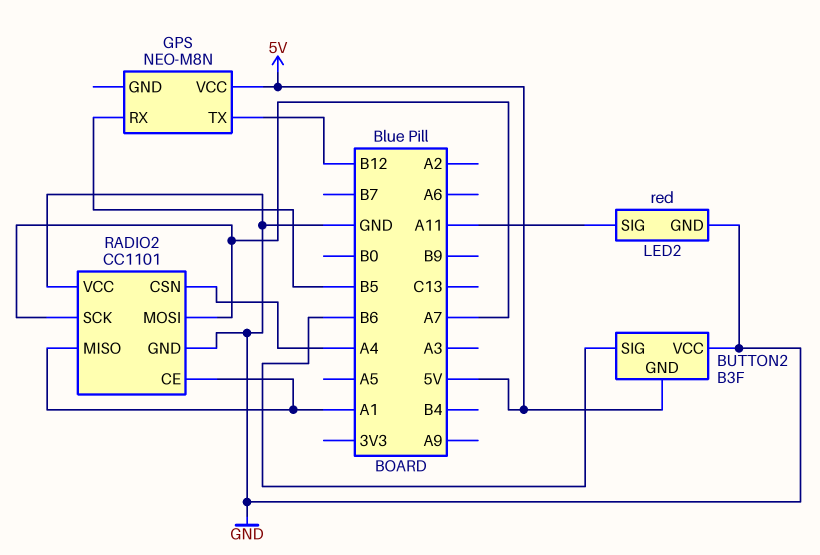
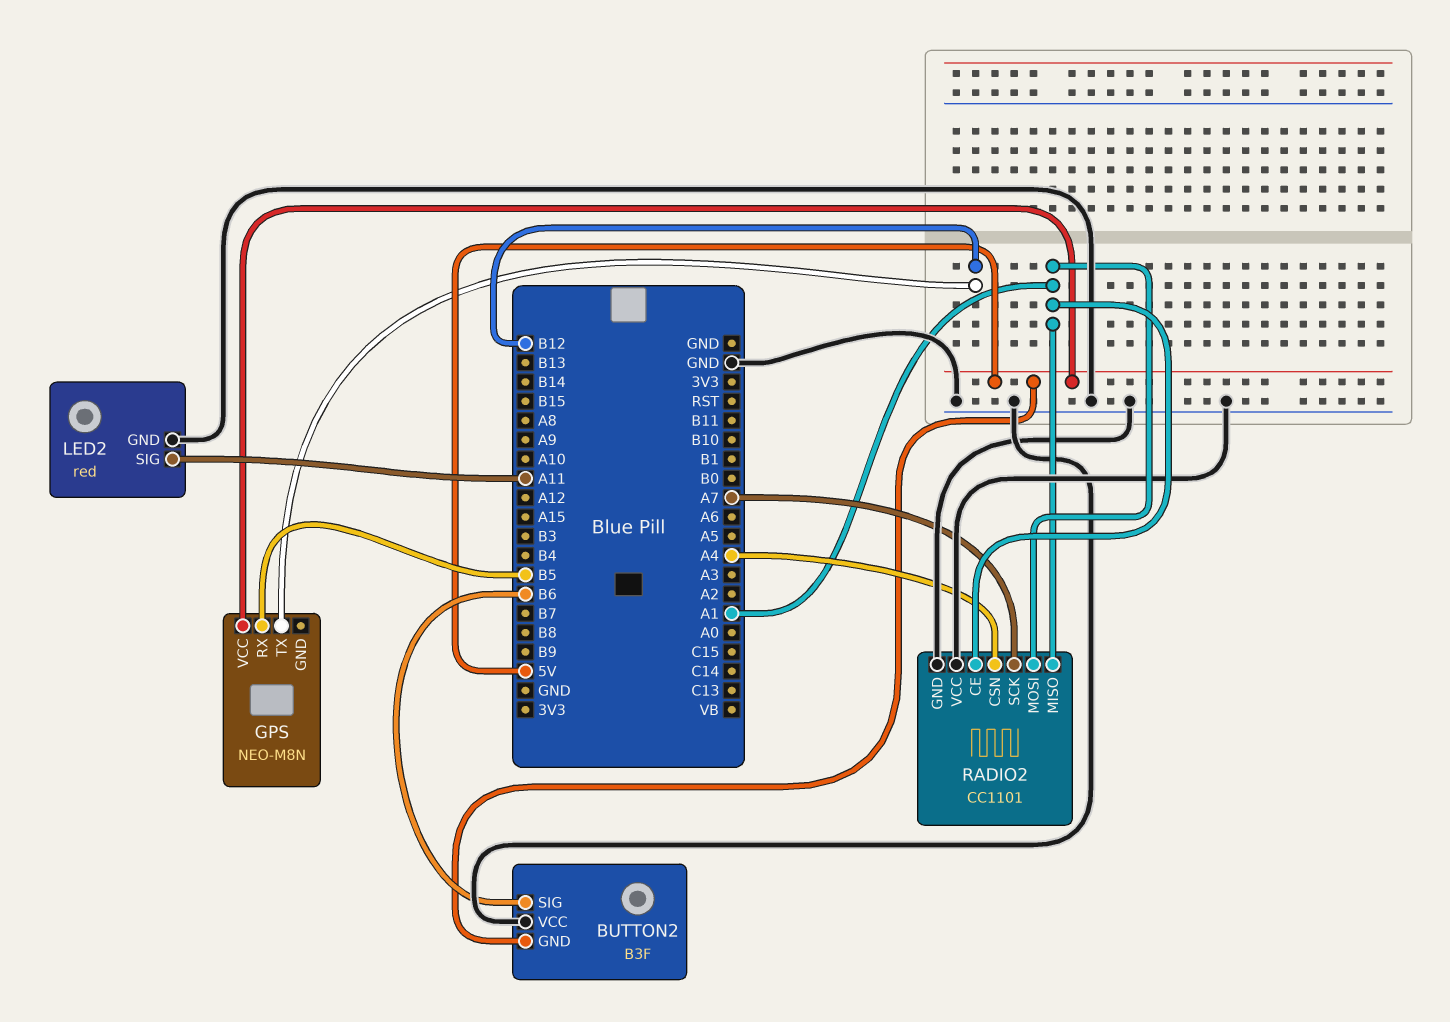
RADIO2 pin MOSI: A7 -> A1

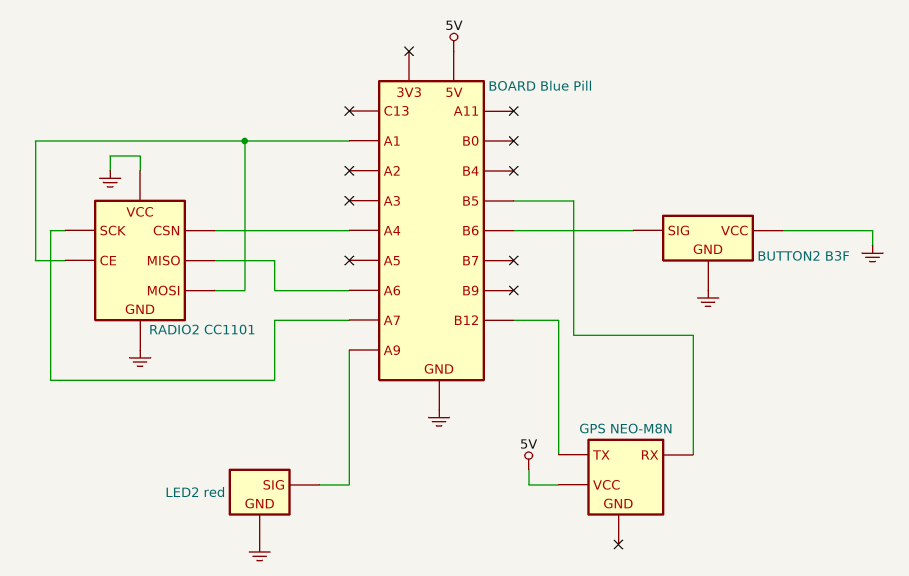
BUTTON2 pin GND: 5V -> GND
LED2 pin SIG: A11 -> A9
RADIO2 pin MISO: A1 -> A6

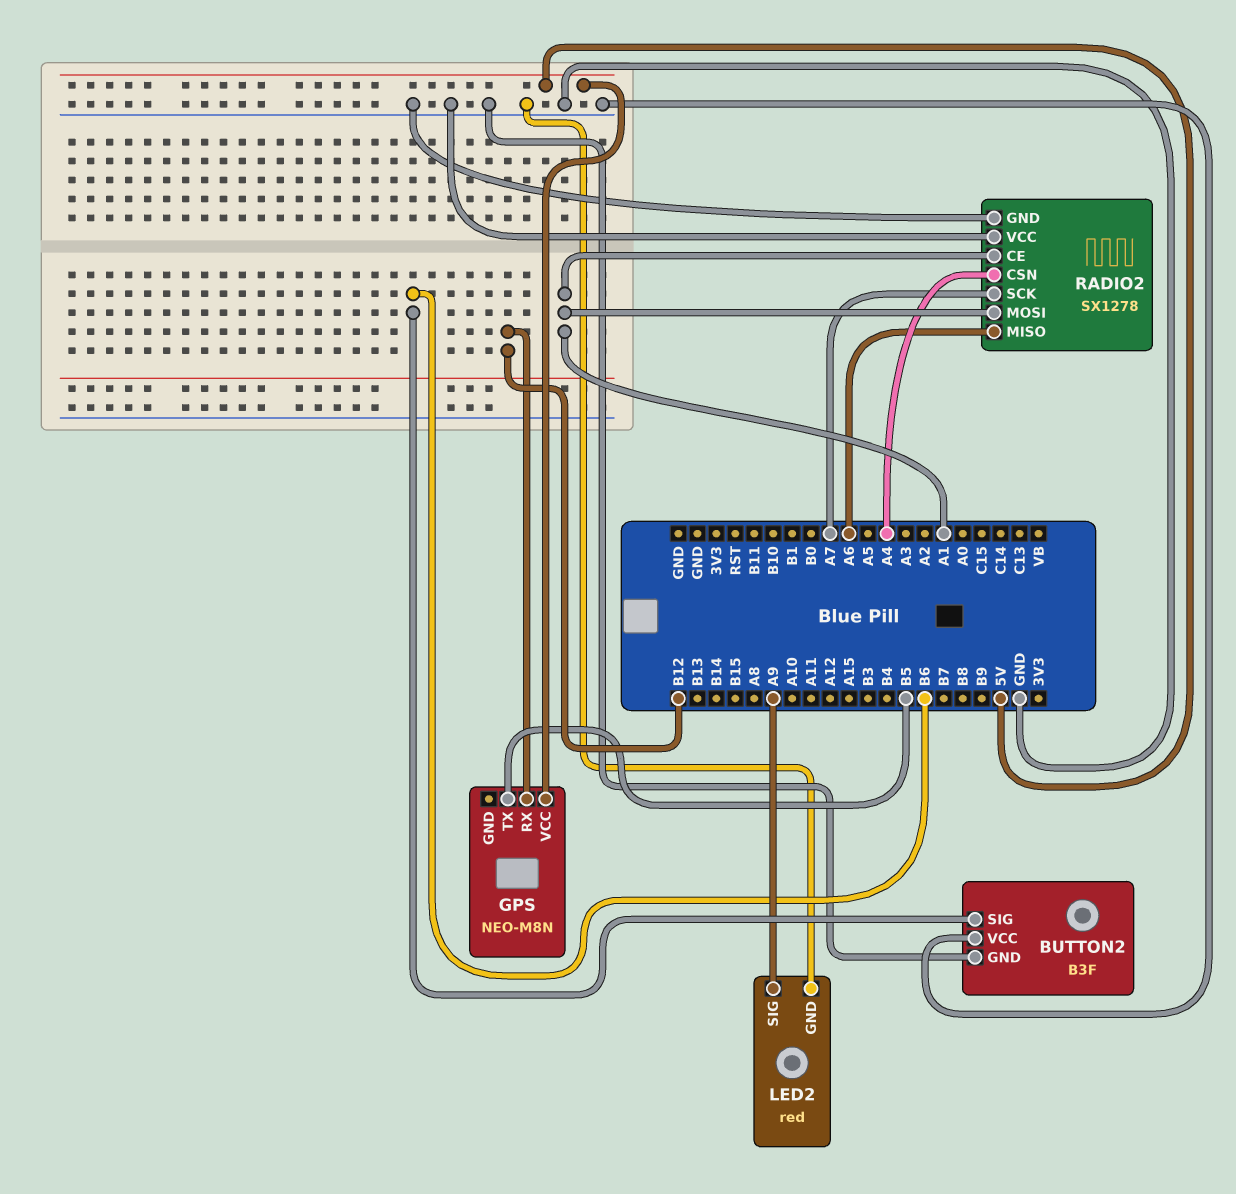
GPS pin RX: B5 -> B12
GPS pin TX: B12 -> B5
RADIO2: CC1101 -> SX1278

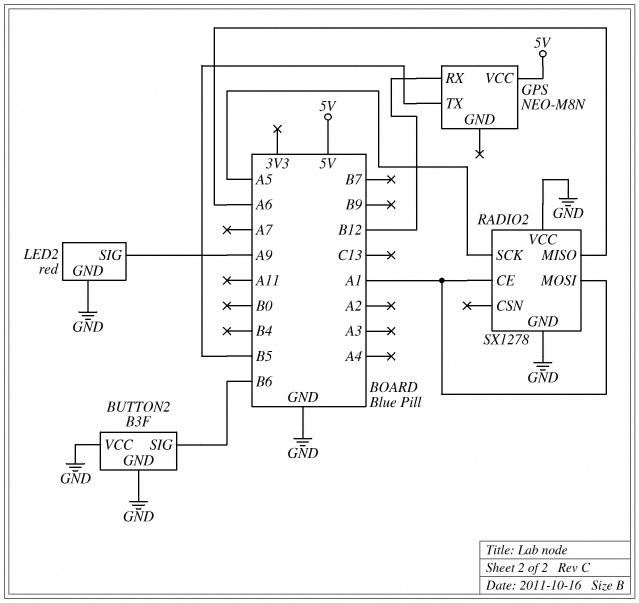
RADIO2 pin CSN: A4 -> none
RADIO2 pin SCK: A7 -> A5

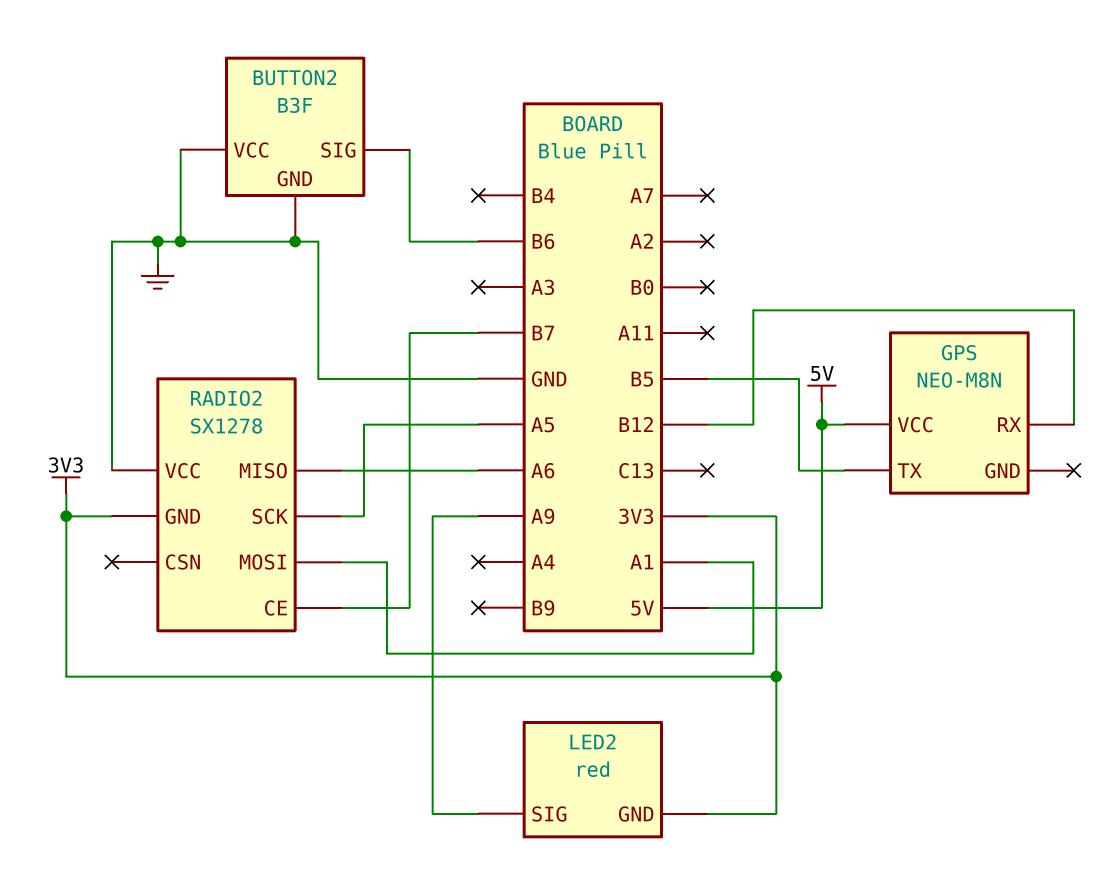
LED2 pin GND: GND -> 3V3
RADIO2 pin CE: A1 -> B7
RADIO2 pin GND: GND -> 3V3

